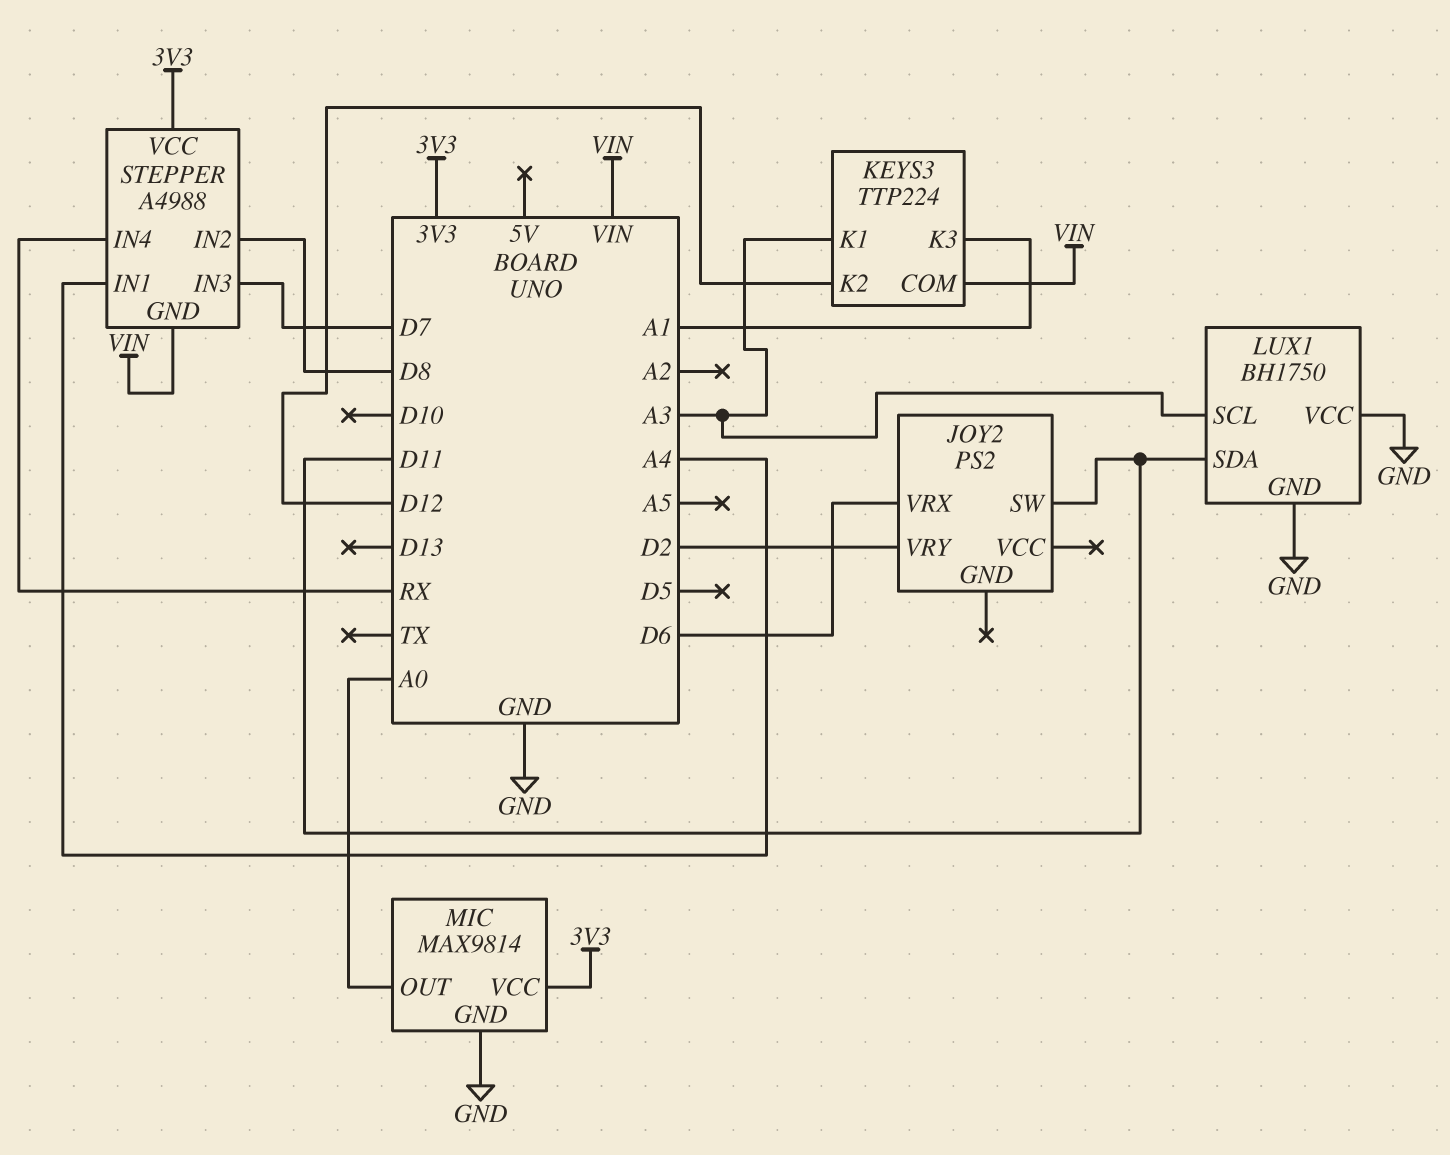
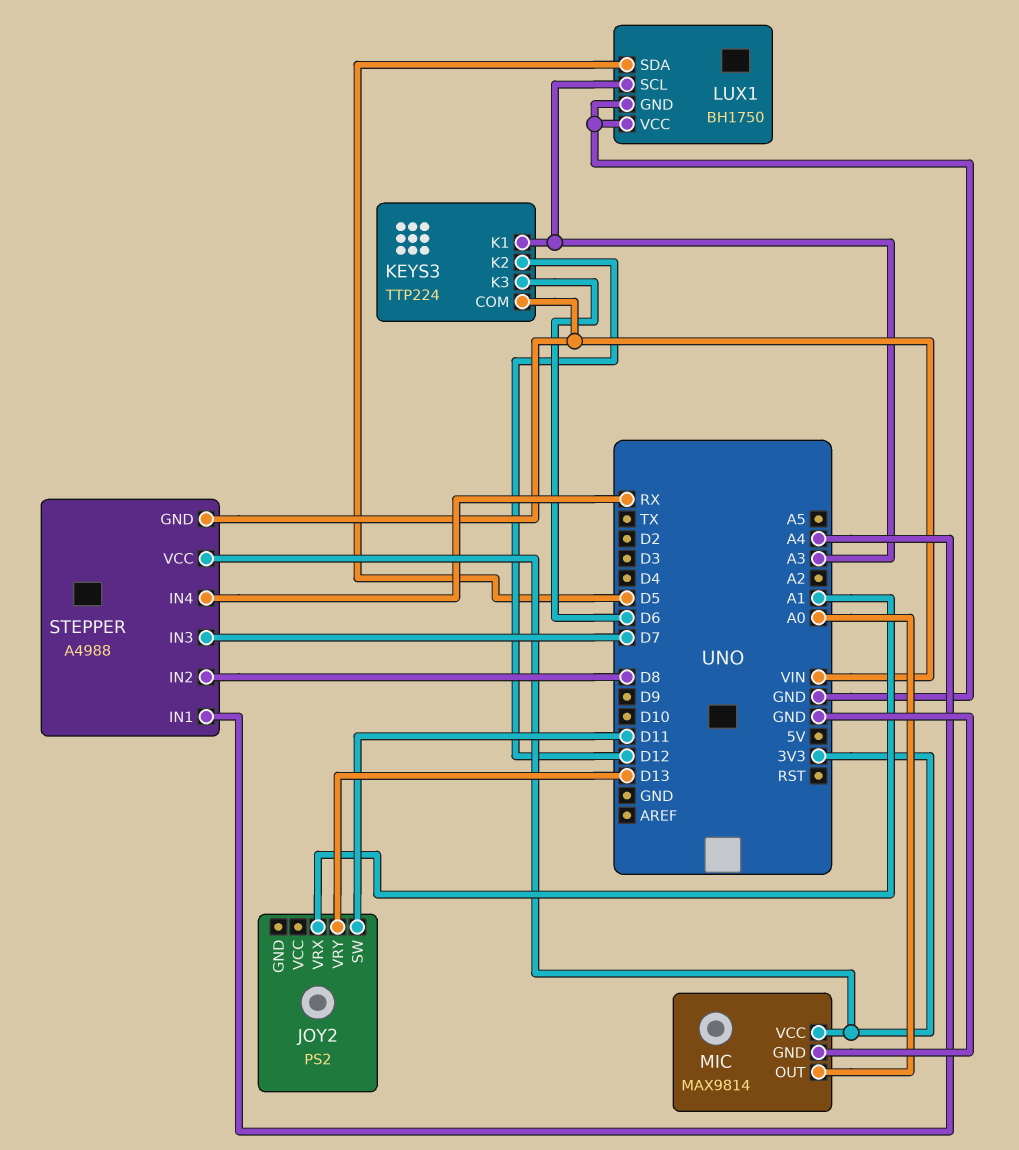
JOY2 pin VRX: D6 -> A1
JOY2 pin VRY: D2 -> D13
KEYS3 pin K3: A1 -> D6
LUX1 pin SDA: D11 -> D5

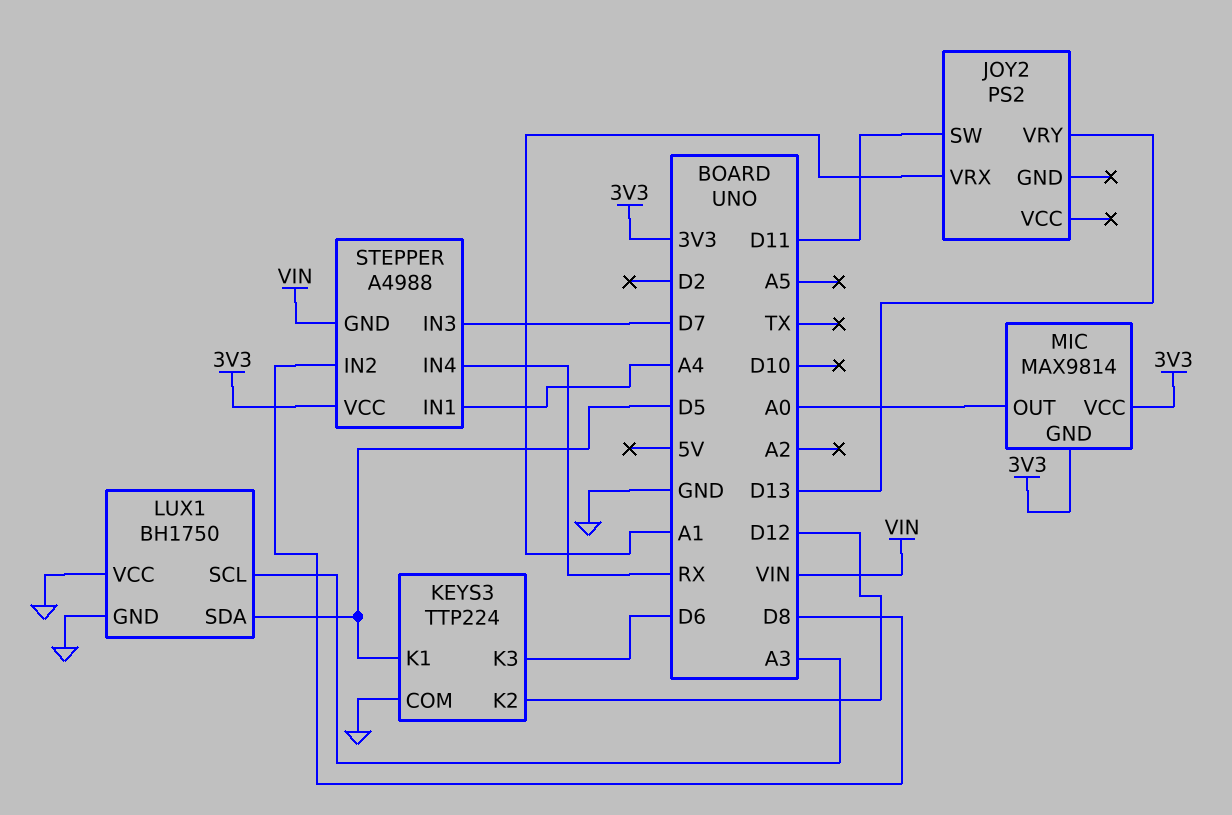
KEYS3 pin COM: VIN -> GND
KEYS3 pin K1: A3 -> D5
MIC pin GND: GND -> 3V3

